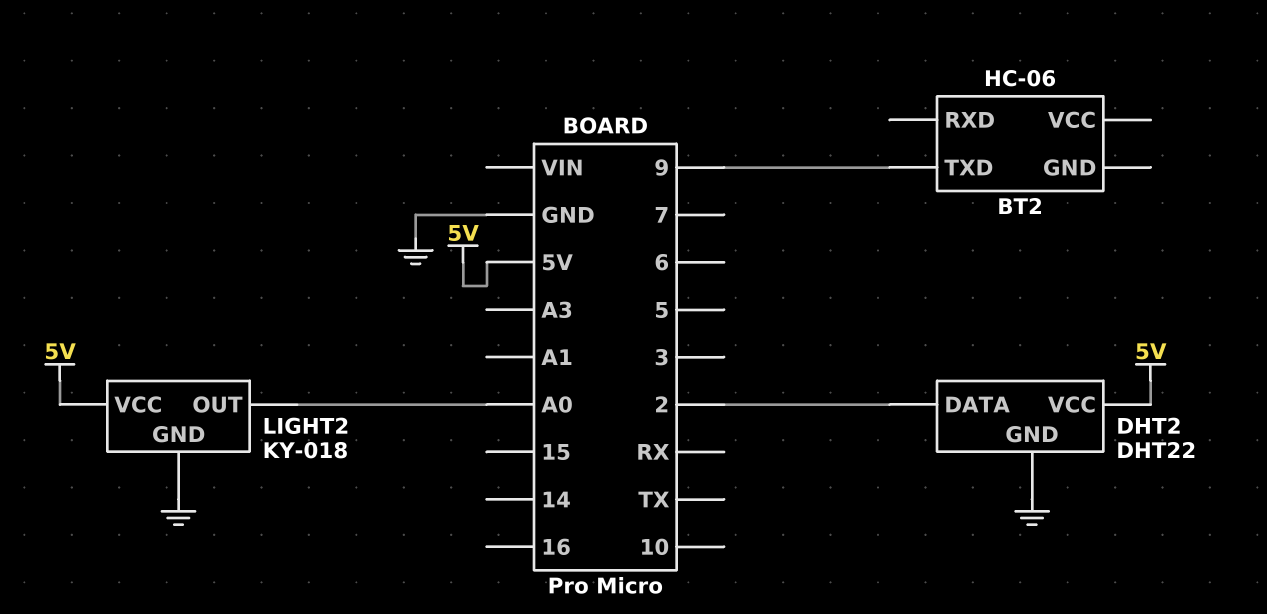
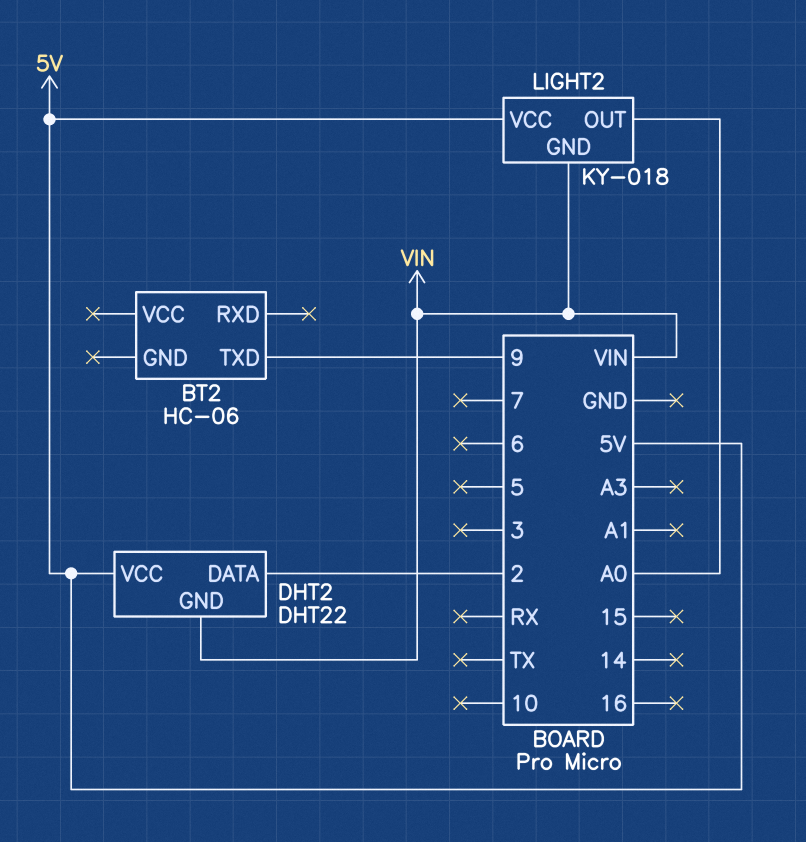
DHT2 pin GND: GND -> VIN
LIGHT2 pin GND: GND -> VIN

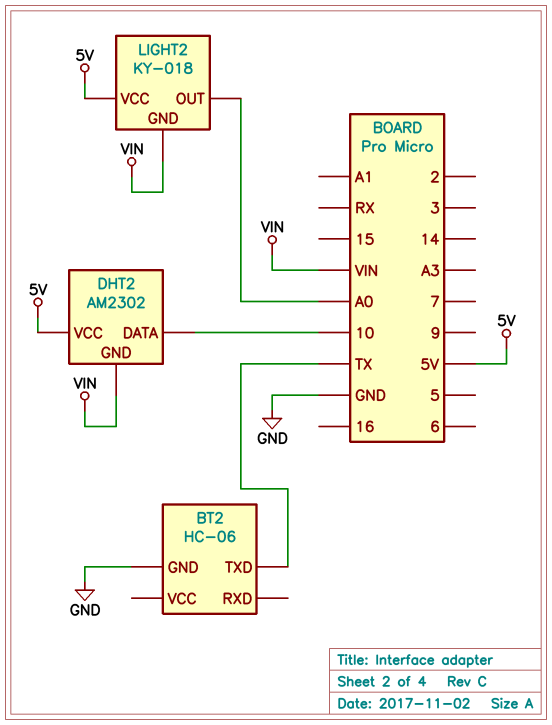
BT2 pin GND: none -> GND
BT2 pin TXD: 9 -> TX
DHT2: DHT22 -> AM2302
DHT2 pin DATA: 2 -> 10

